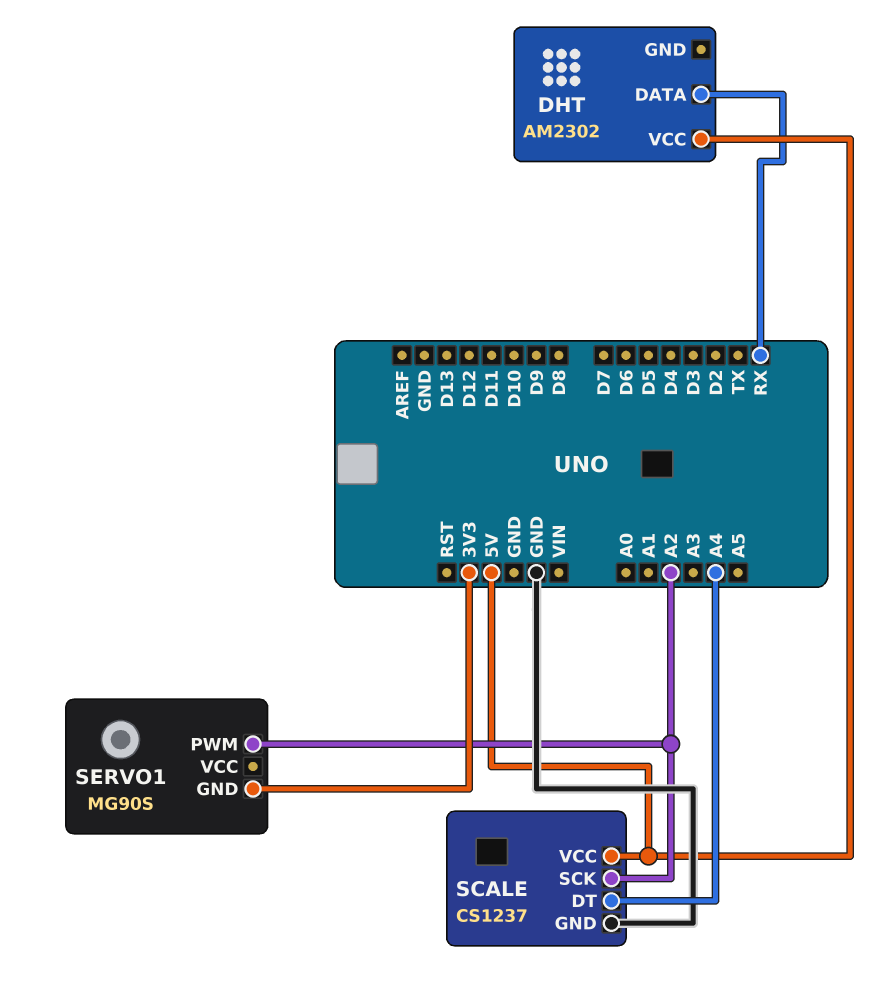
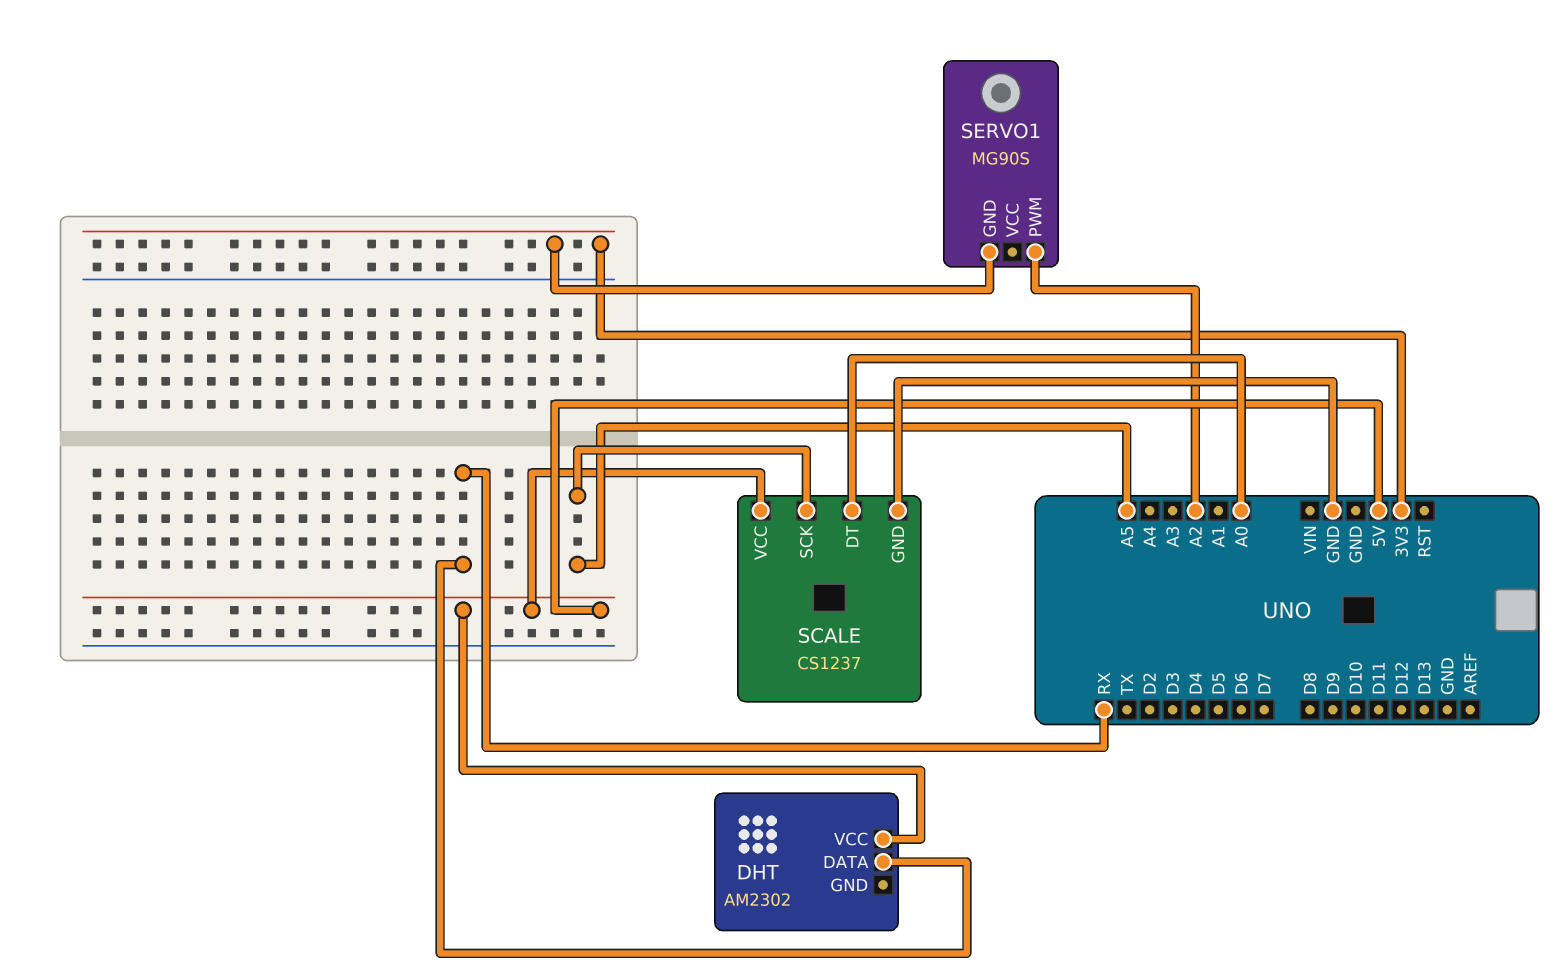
SCALE pin DT: A4 -> A0
SCALE pin SCK: A2 -> A5

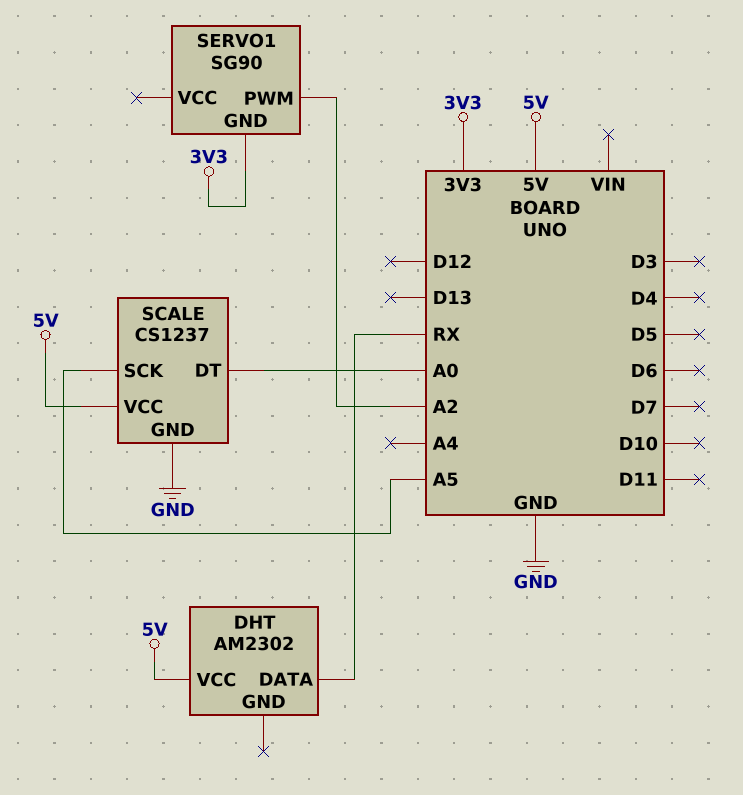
SERVO1: MG90S -> SG90

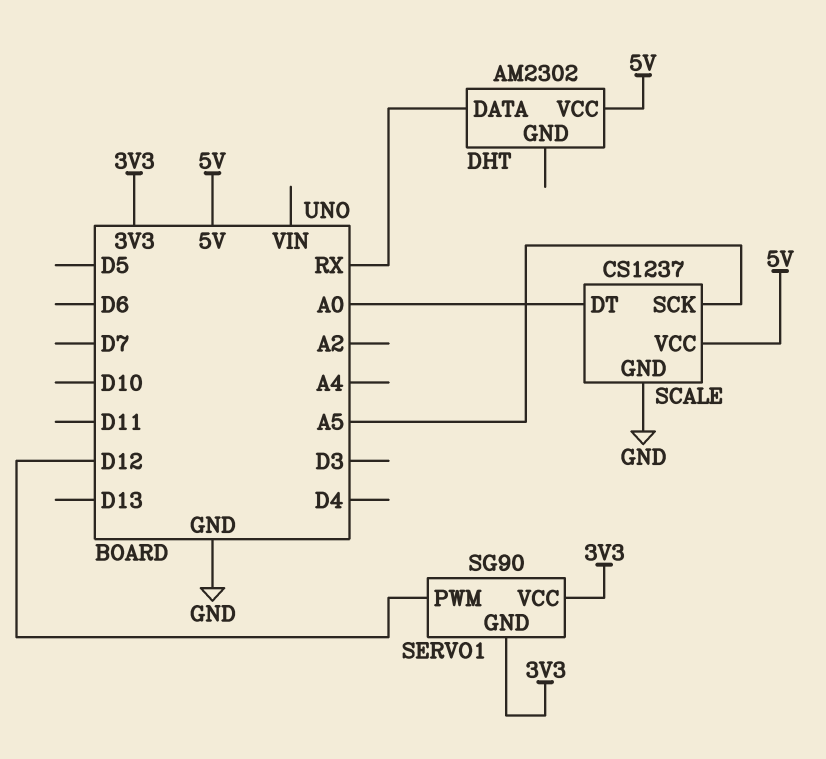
SERVO1 pin PWM: A2 -> D12
SERVO1 pin VCC: none -> 3V3

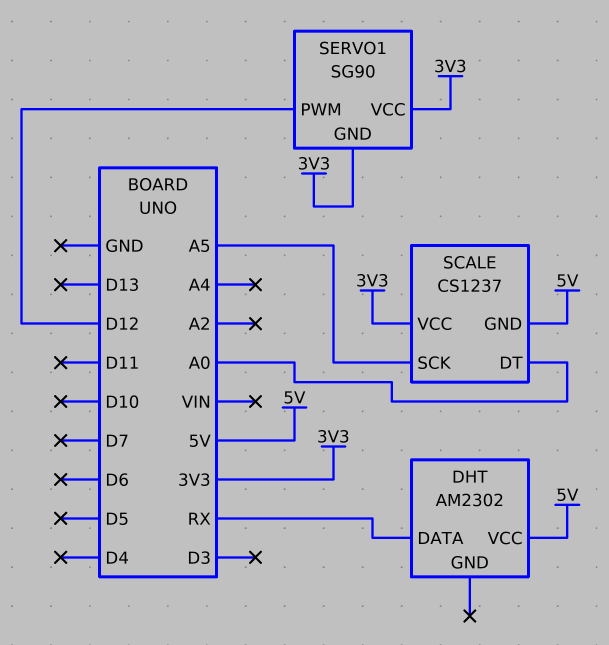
SCALE pin GND: GND -> 5V
SCALE pin VCC: 5V -> 3V3

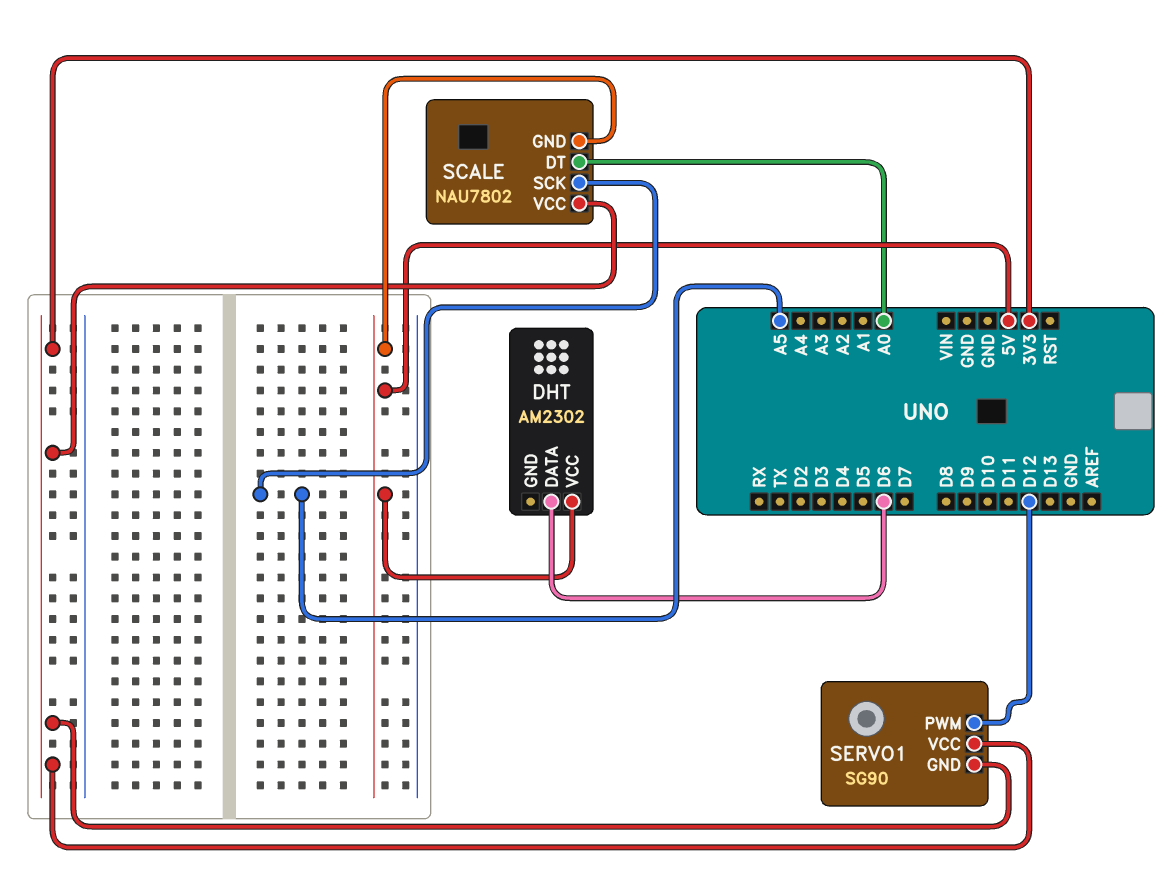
DHT pin DATA: RX -> D6
SCALE: CS1237 -> NAU7802

